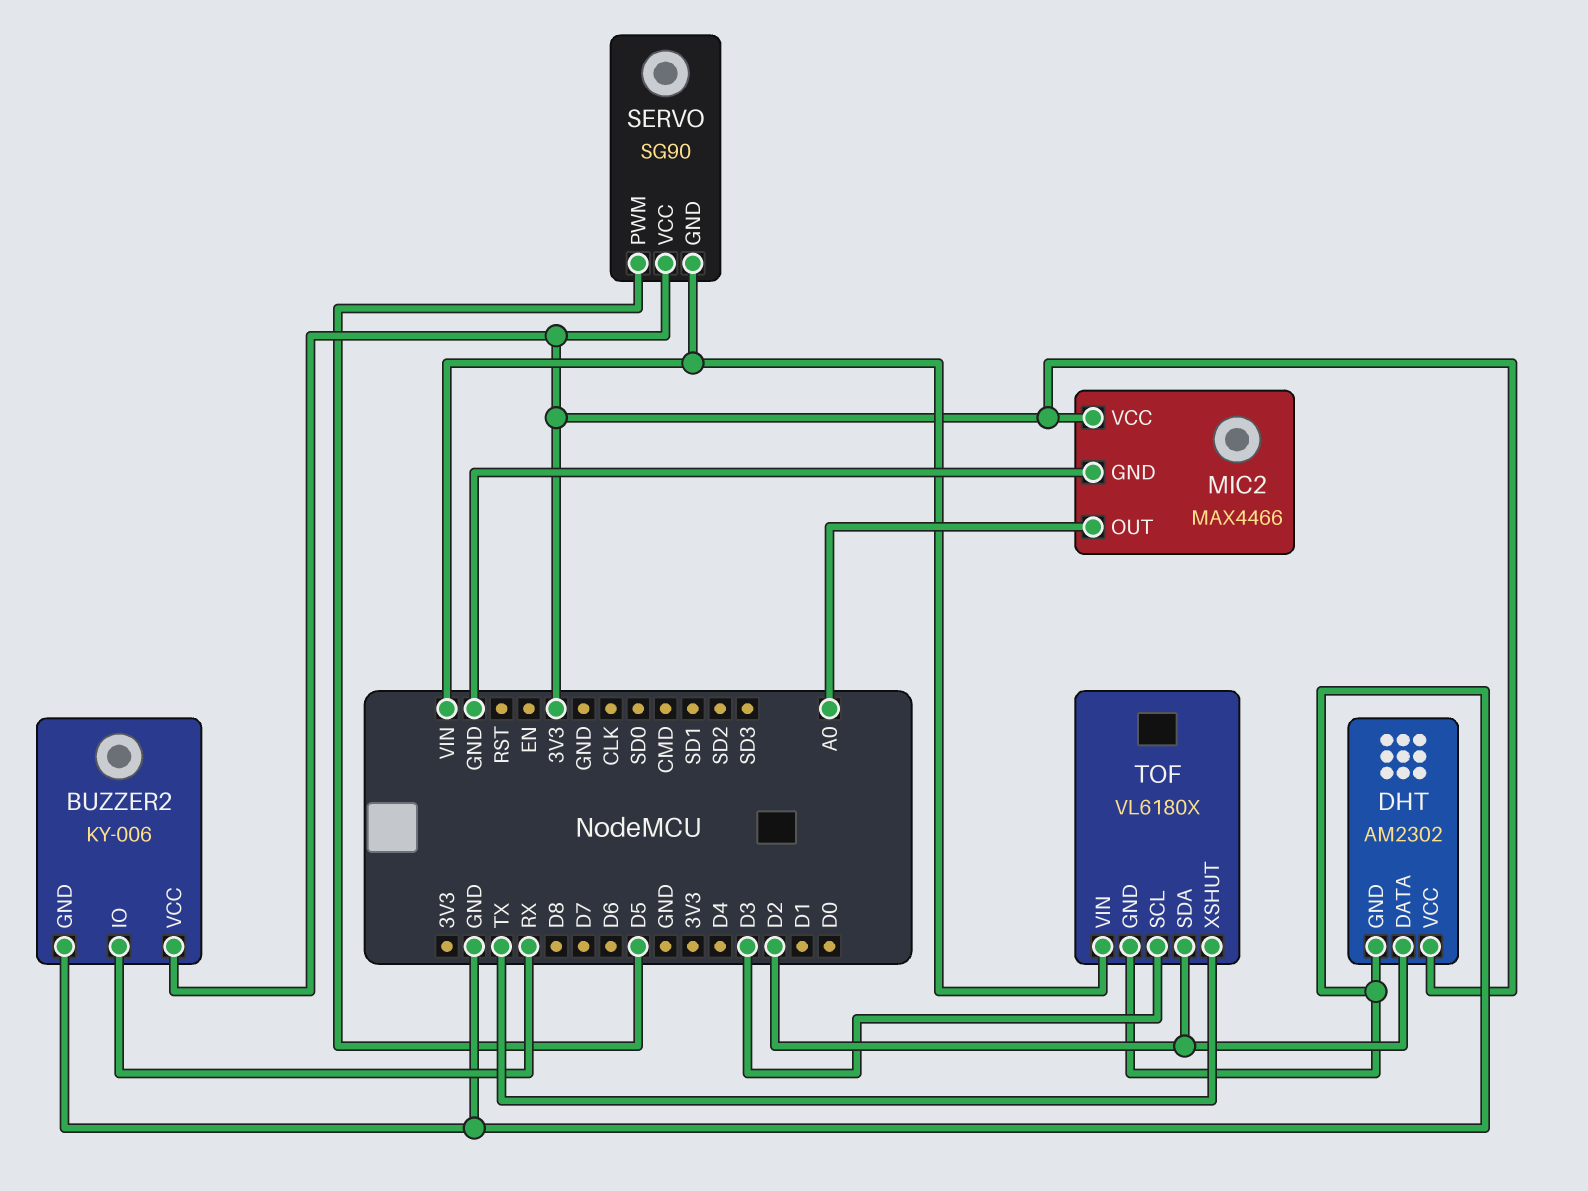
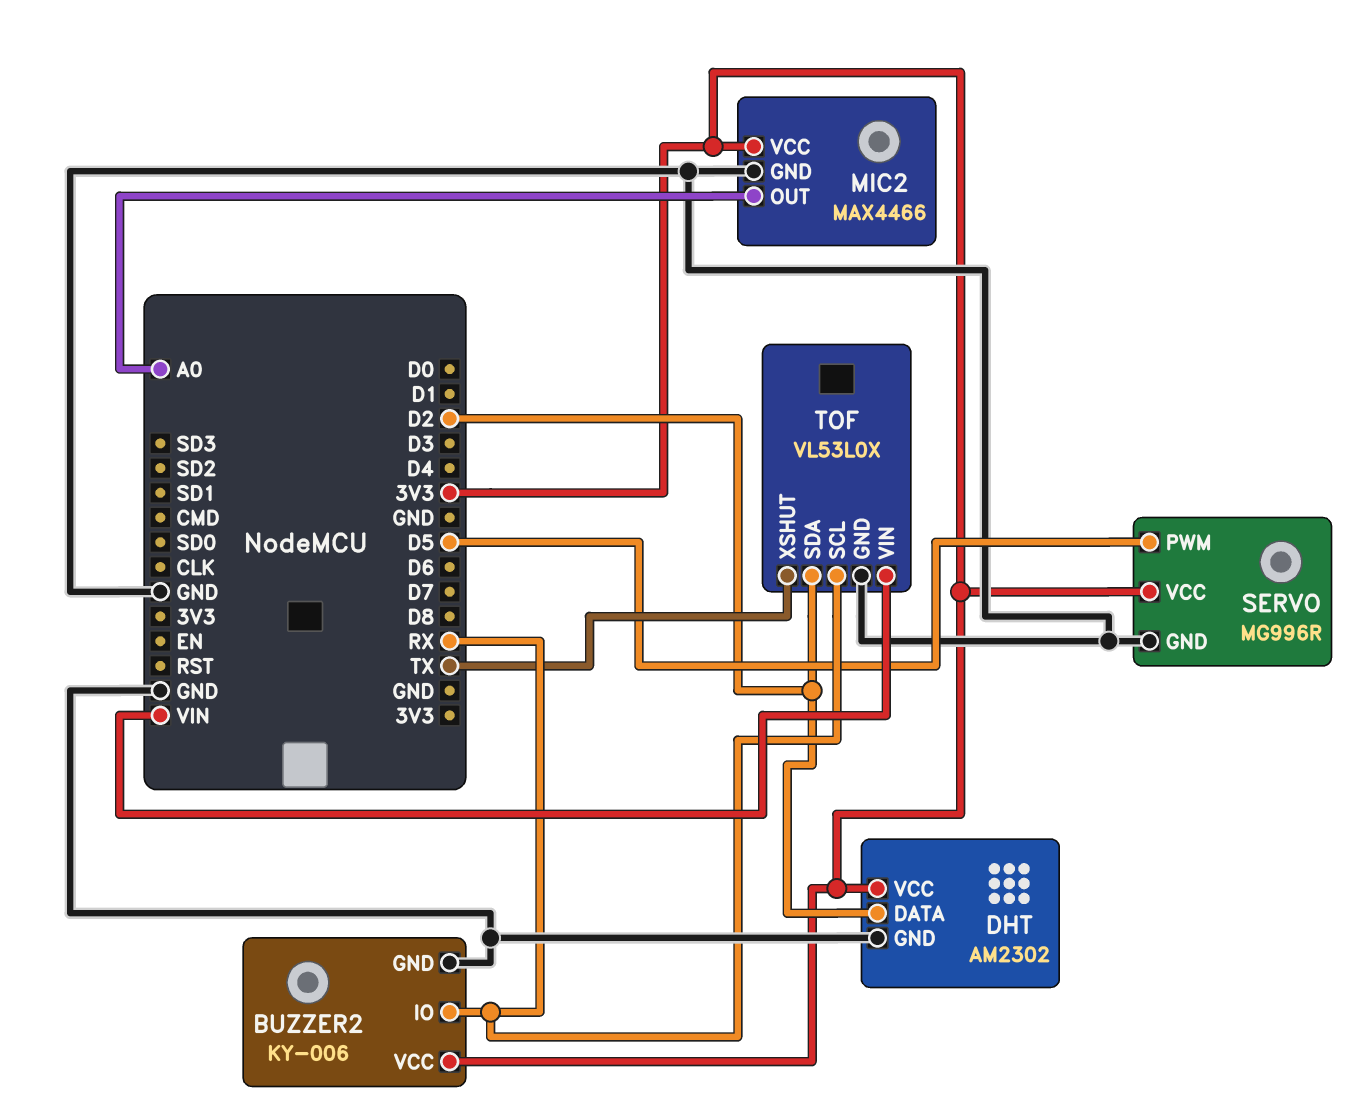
SERVO: SG90 -> MG996R
SERVO pin GND: VIN -> GND
TOF: VL6180X -> VL53L0X
TOF pin SCL: D3 -> RX

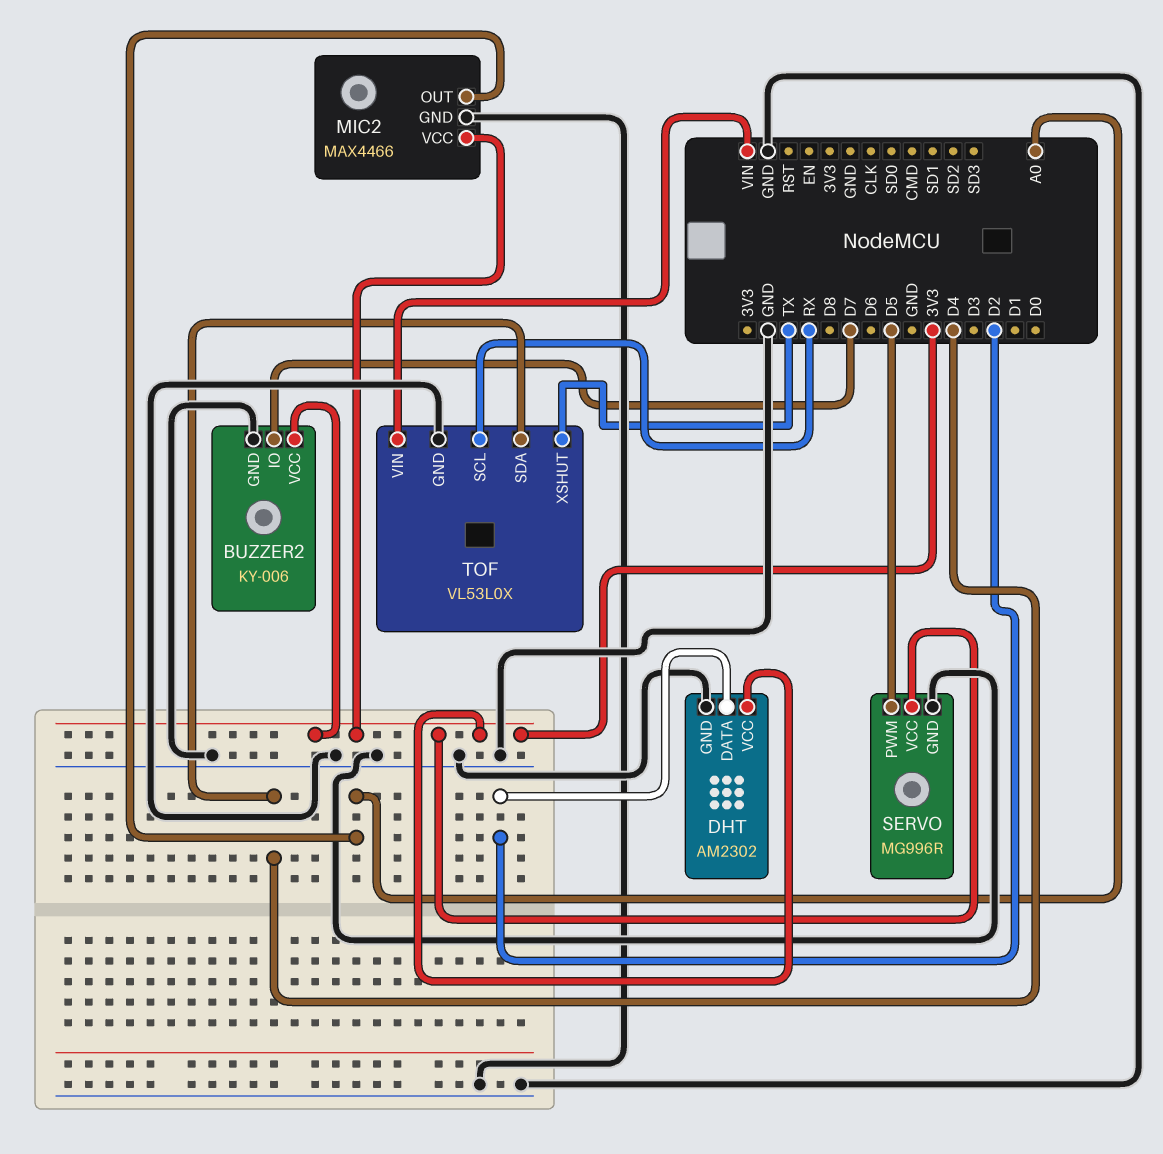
BUZZER2 pin IO: RX -> D7
TOF pin SDA: D2 -> D4

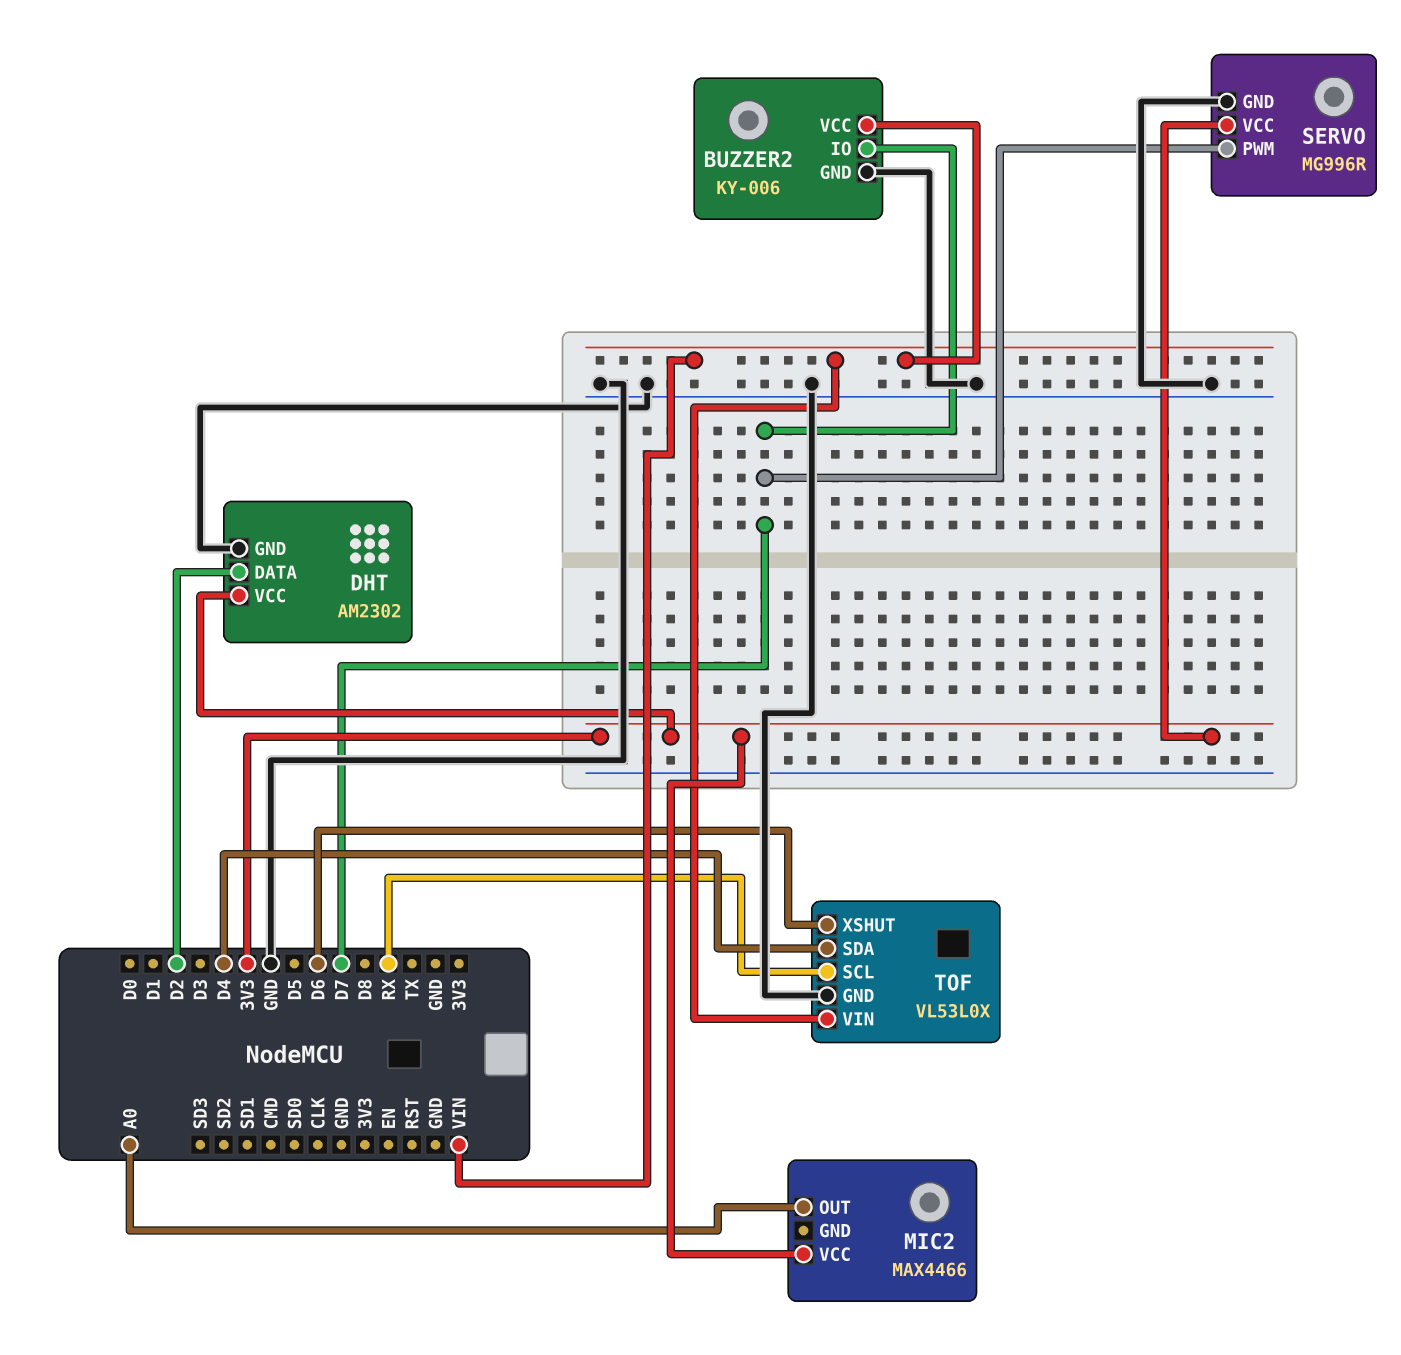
BUZZER2 pin VCC: 3V3 -> VIN
MIC2 pin GND: GND -> none
SERVO pin PWM: D5 -> D7
TOF pin XSHUT: TX -> D6

